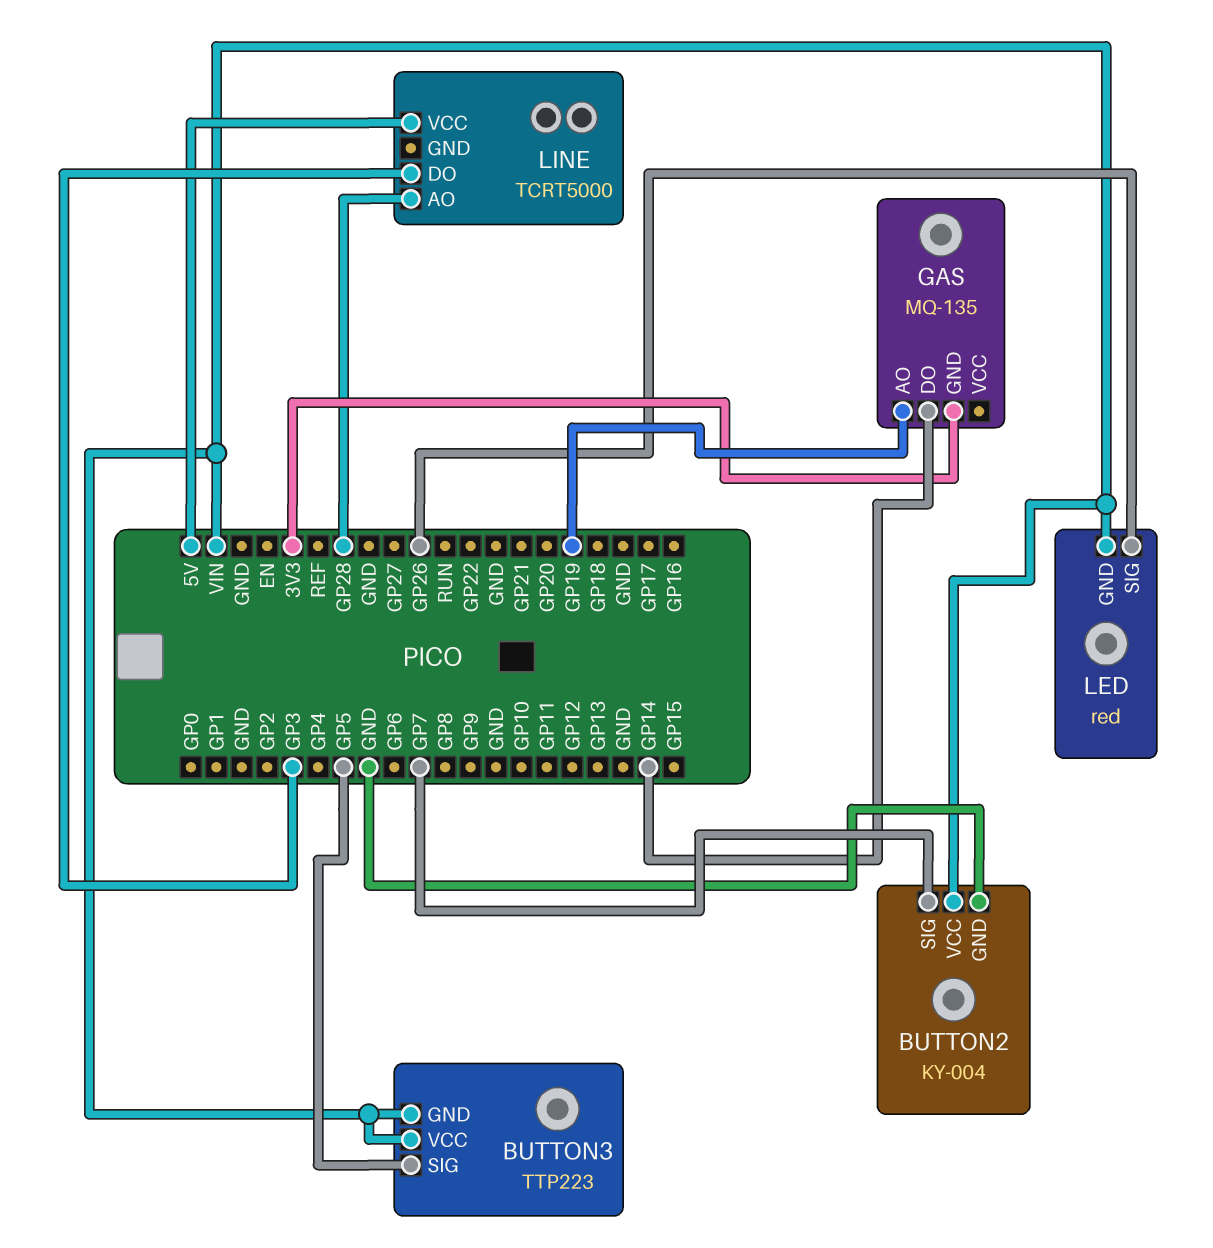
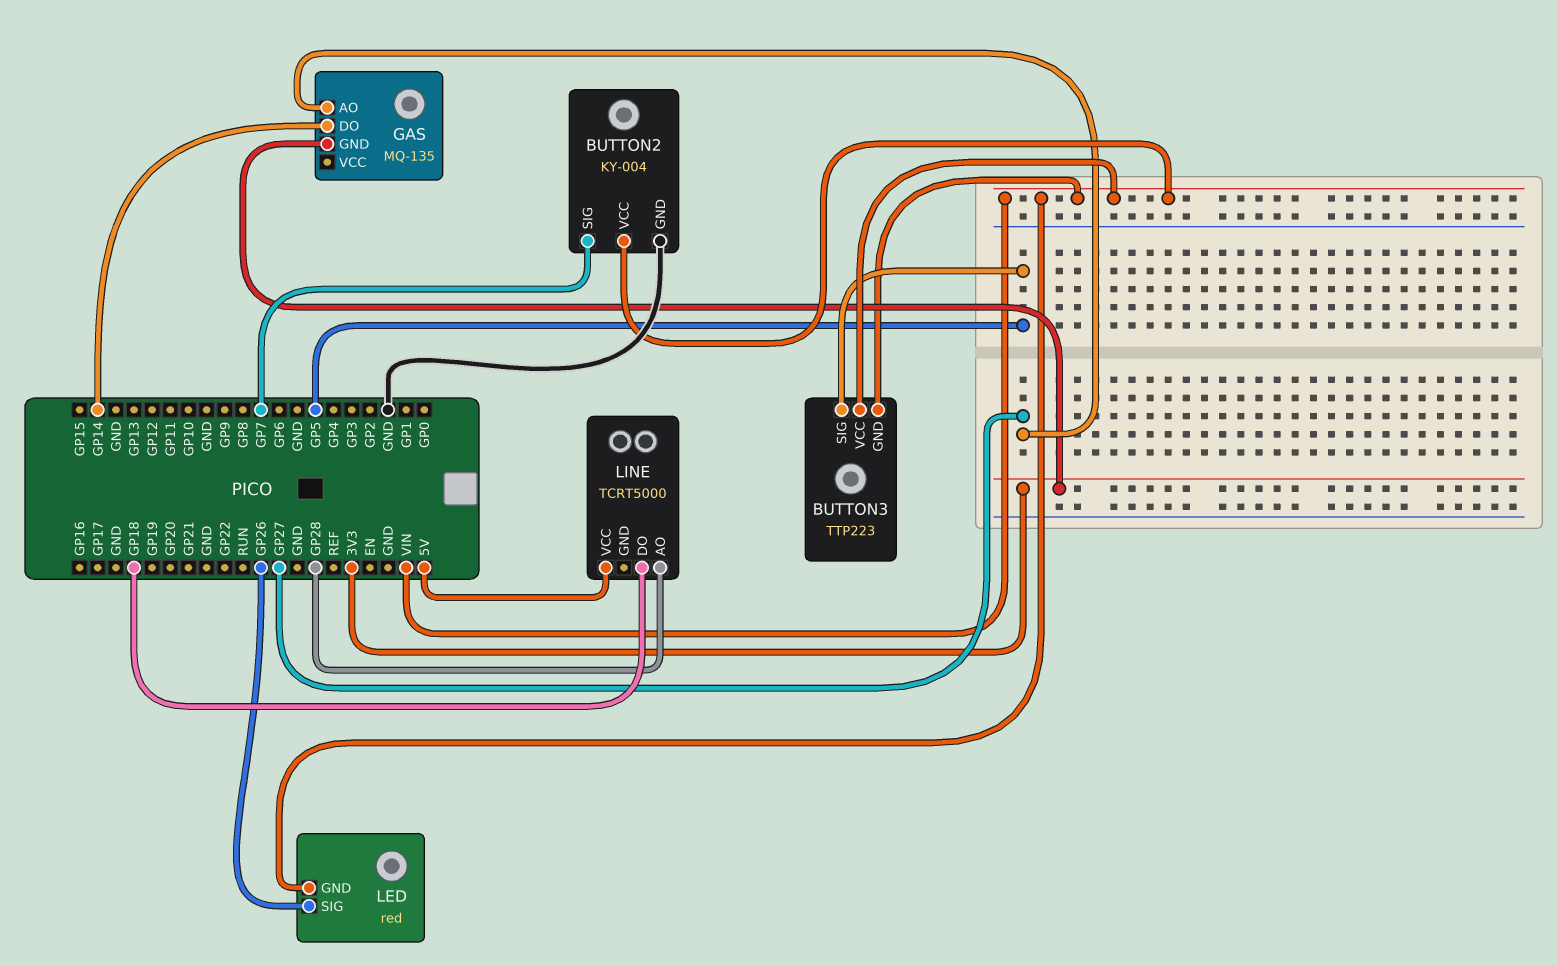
GAS pin AO: GP19 -> GP27
LINE pin DO: GP3 -> GP18

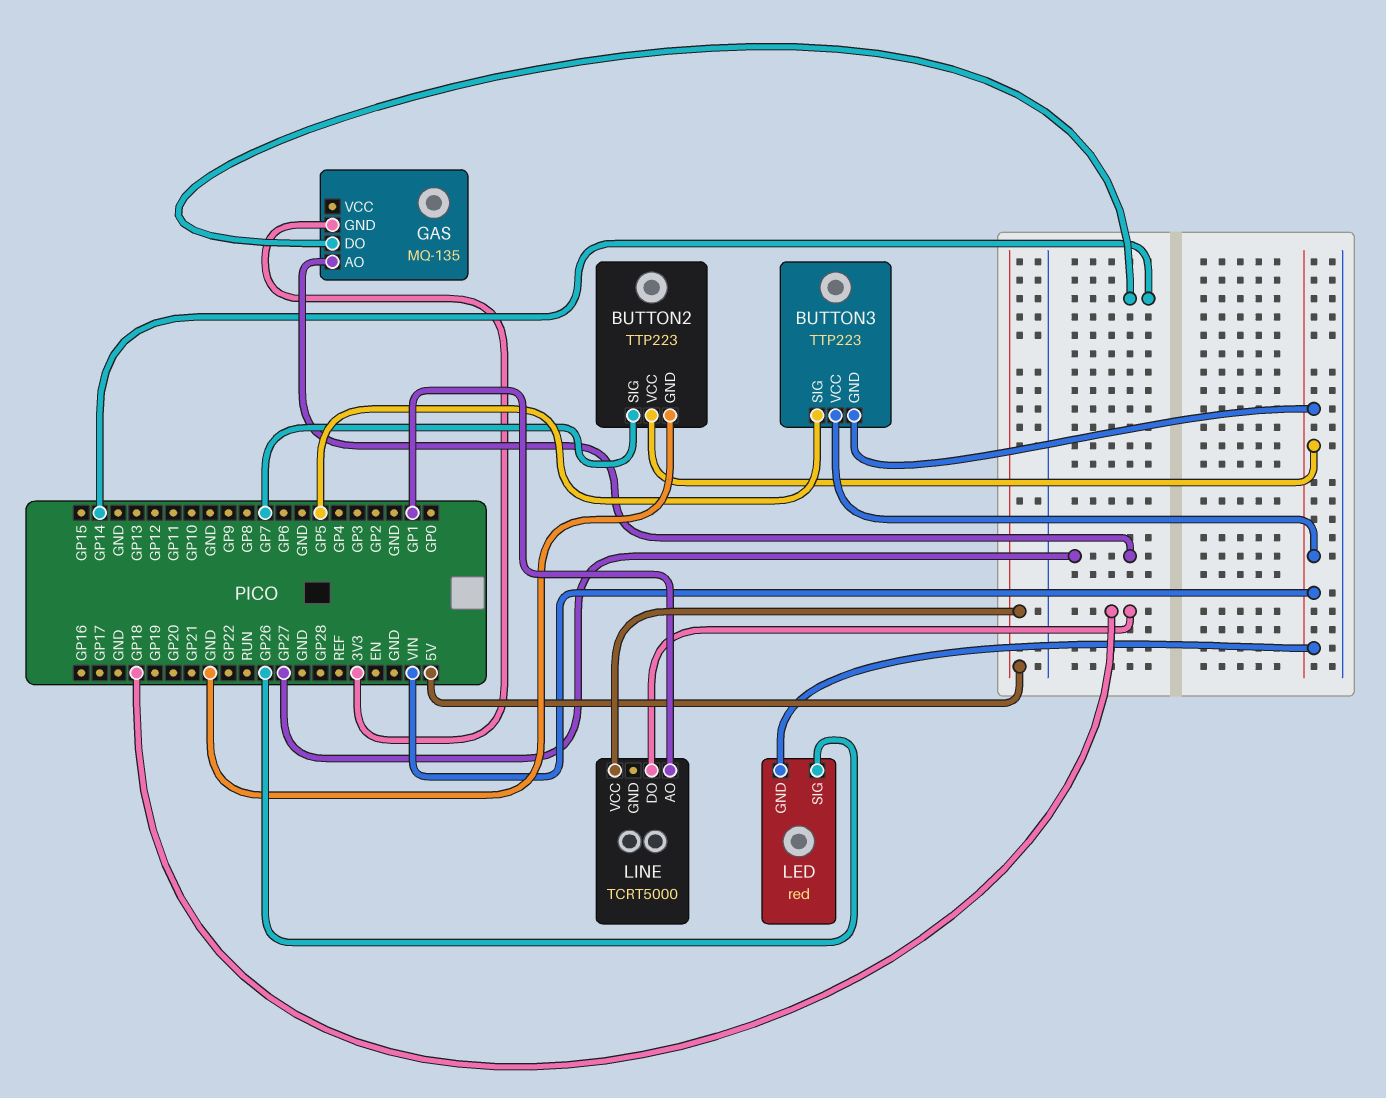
BUTTON2: KY-004 -> TTP223
LINE pin AO: GP28 -> GP1

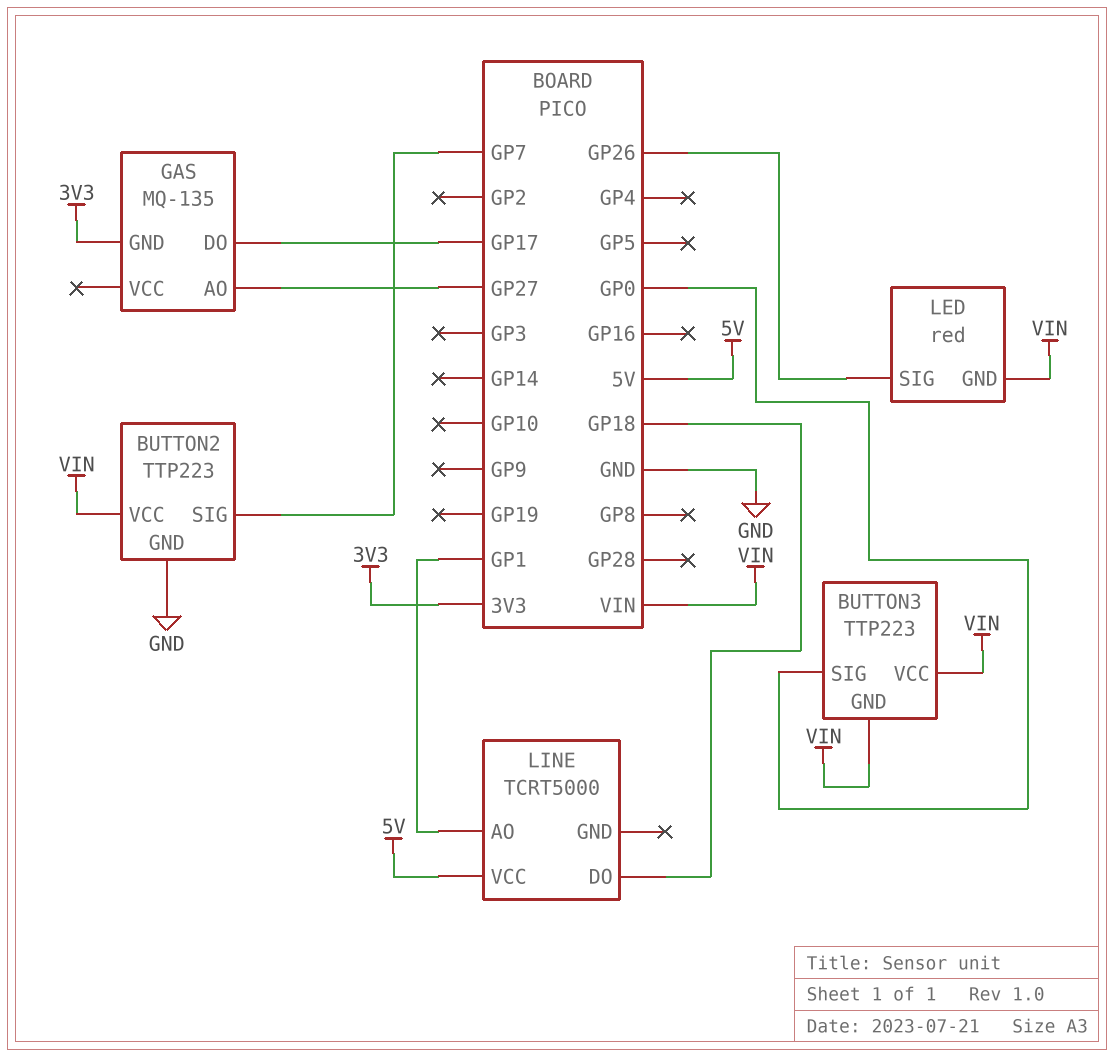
BUTTON3 pin SIG: GP5 -> GP0
GAS pin DO: GP14 -> GP17

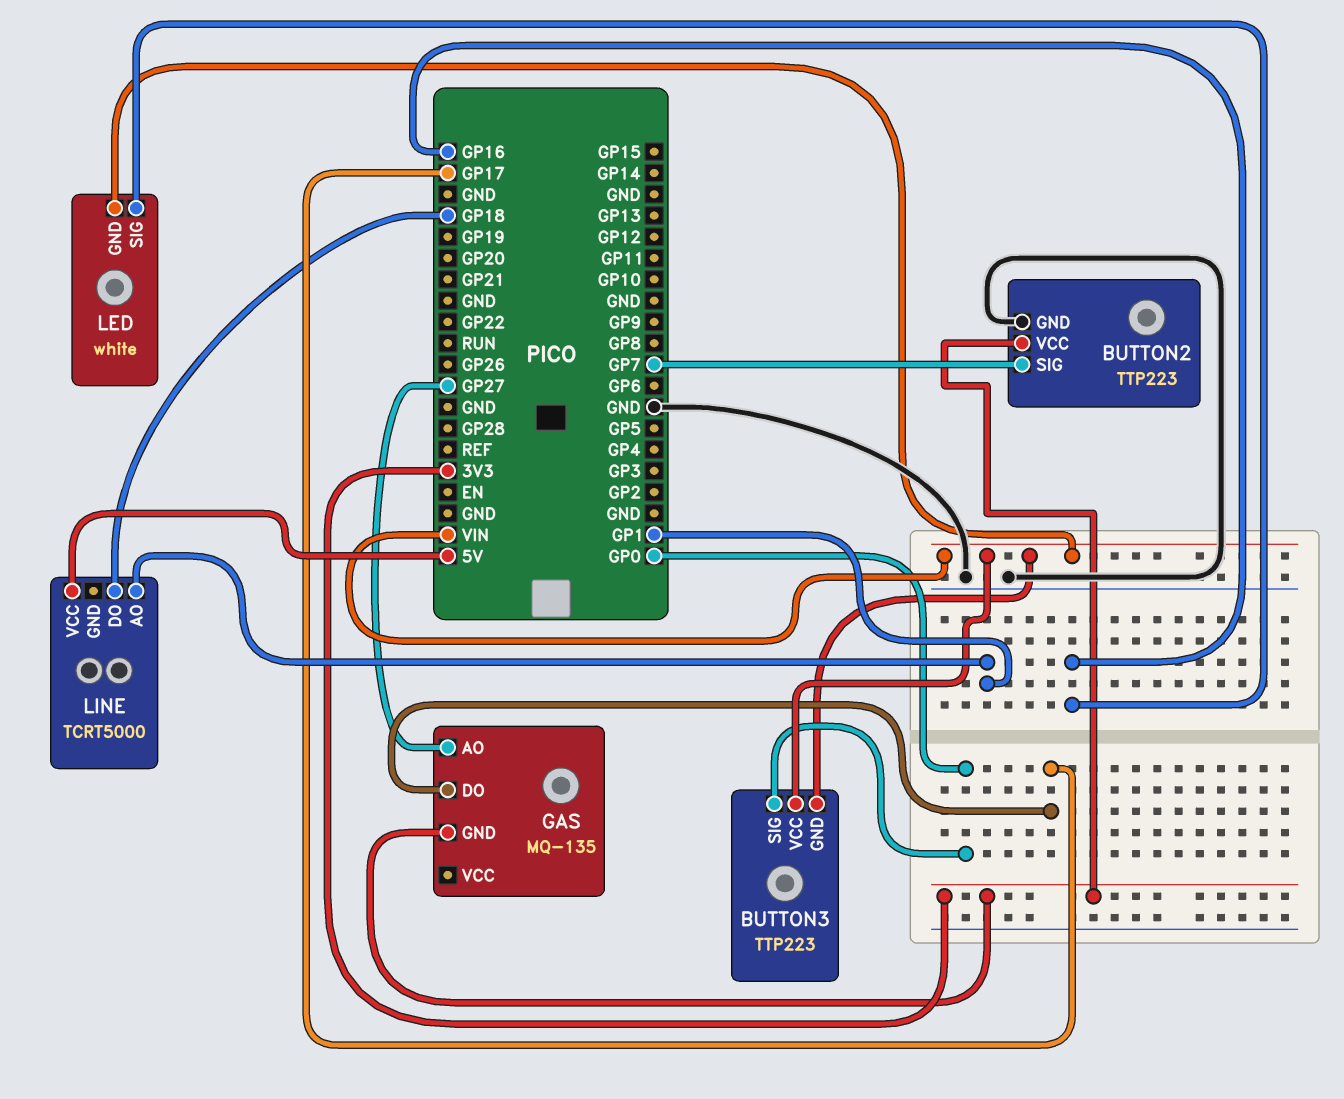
BUTTON2 pin VCC: VIN -> 3V3
LED: red -> white
LED pin SIG: GP26 -> GP16

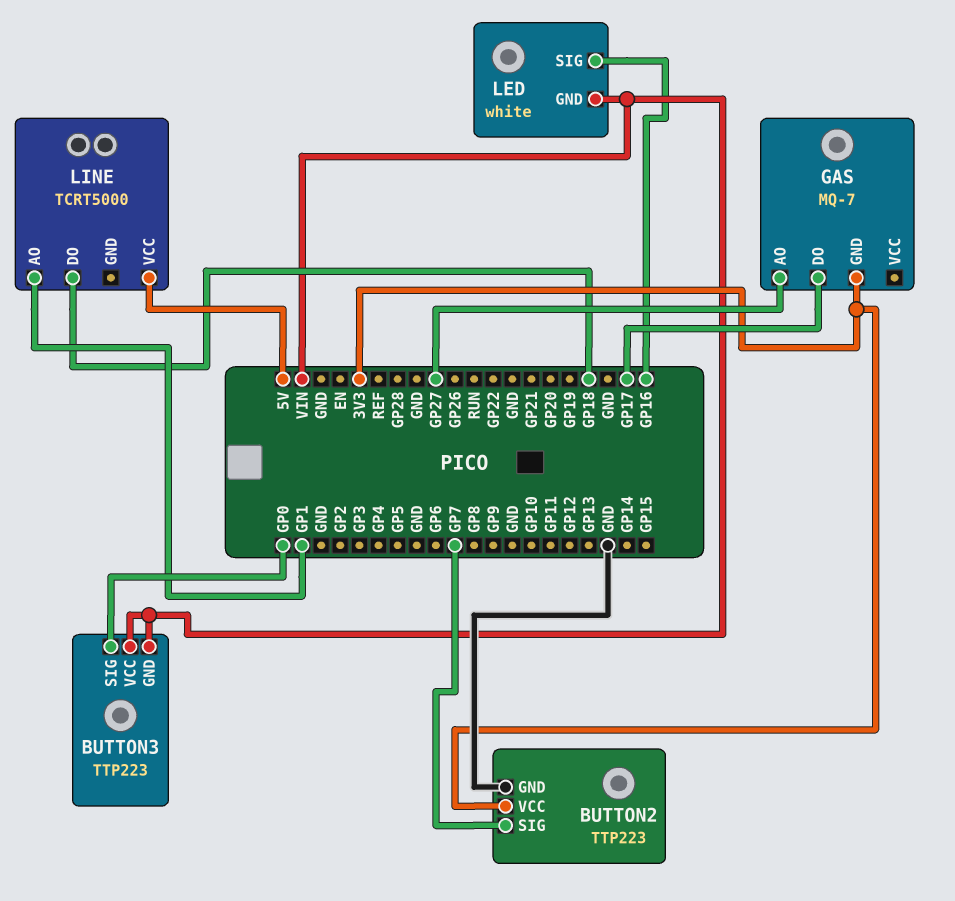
GAS: MQ-135 -> MQ-7

